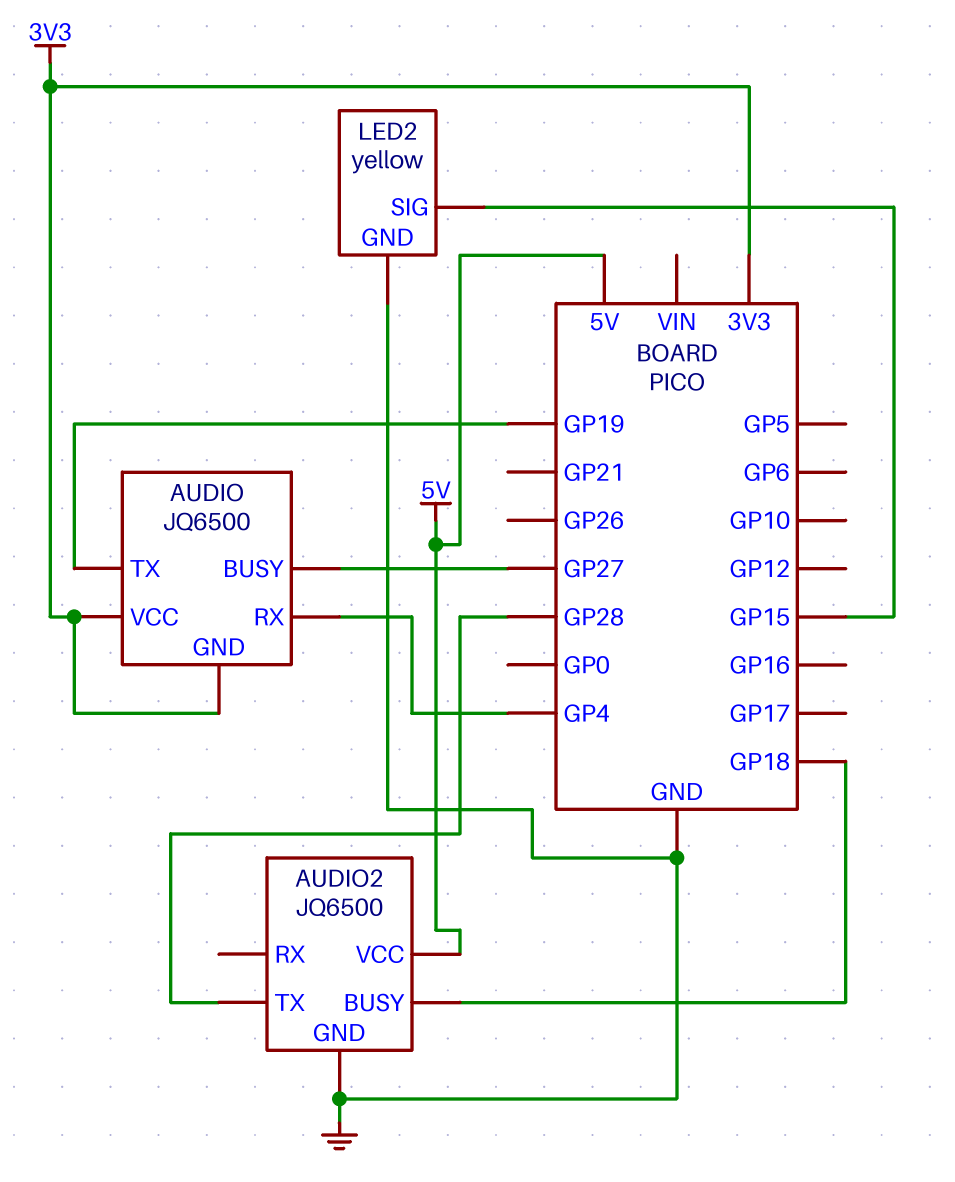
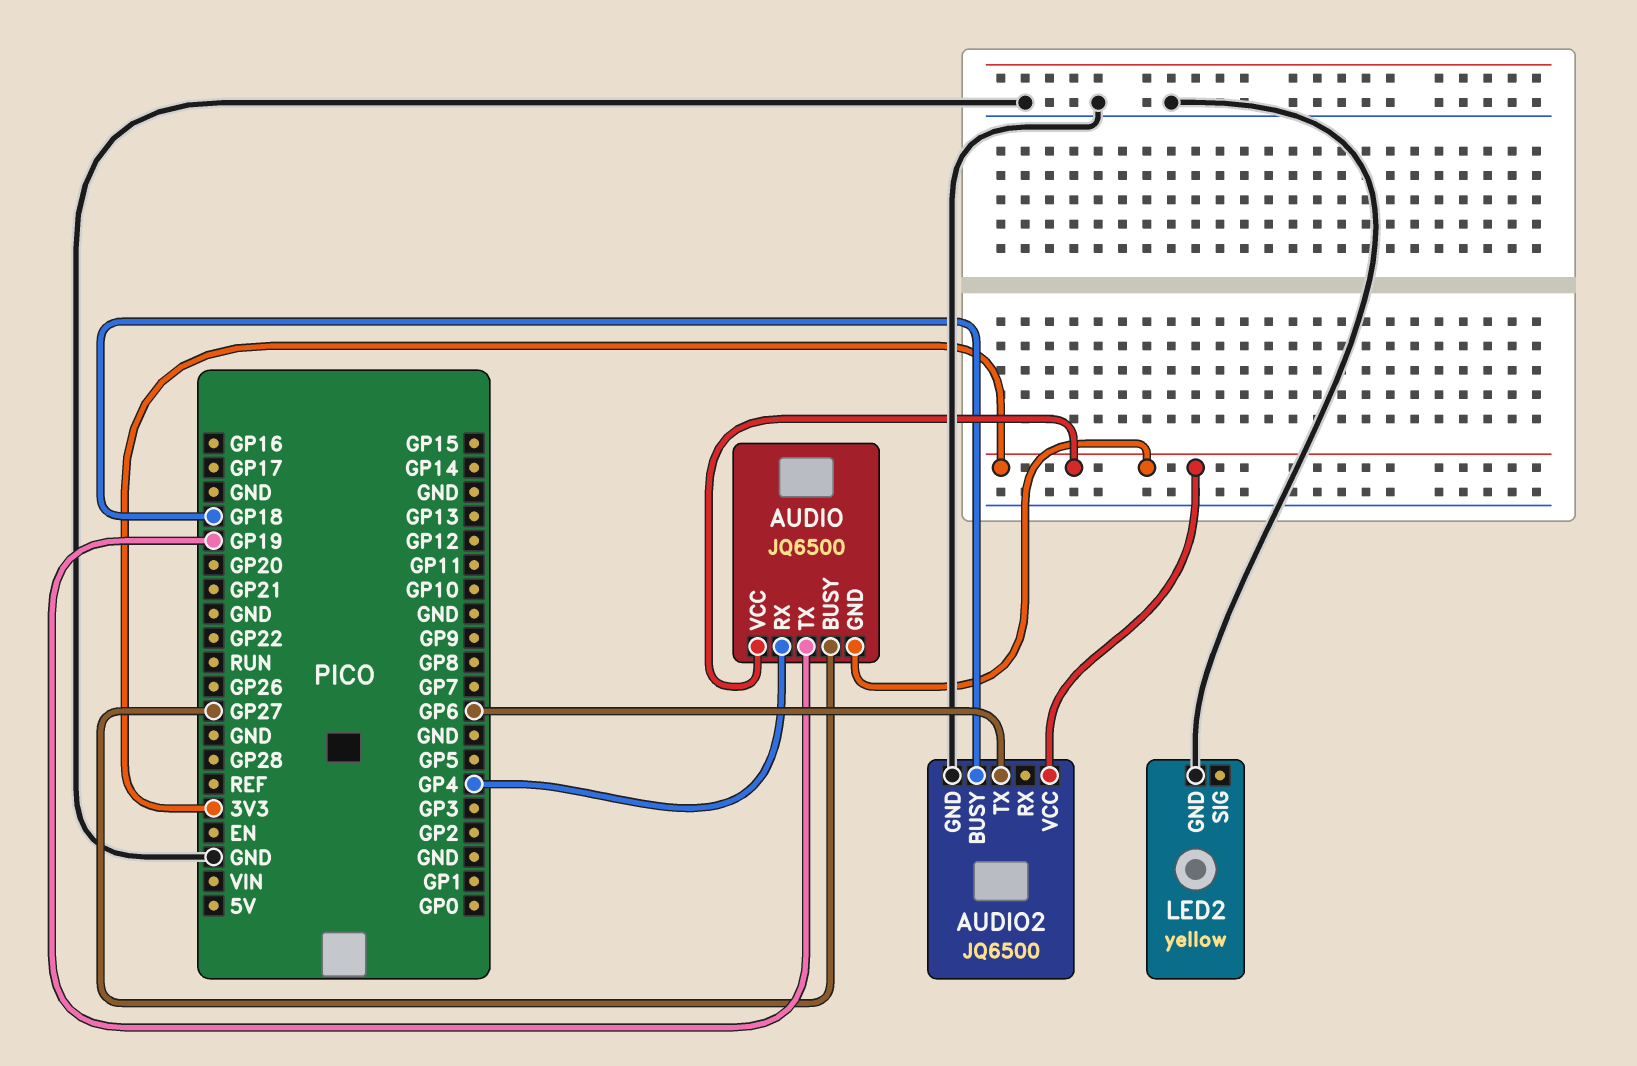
AUDIO2 pin TX: GP28 -> GP6
AUDIO2 pin VCC: 5V -> 3V3
LED2 pin SIG: GP15 -> none

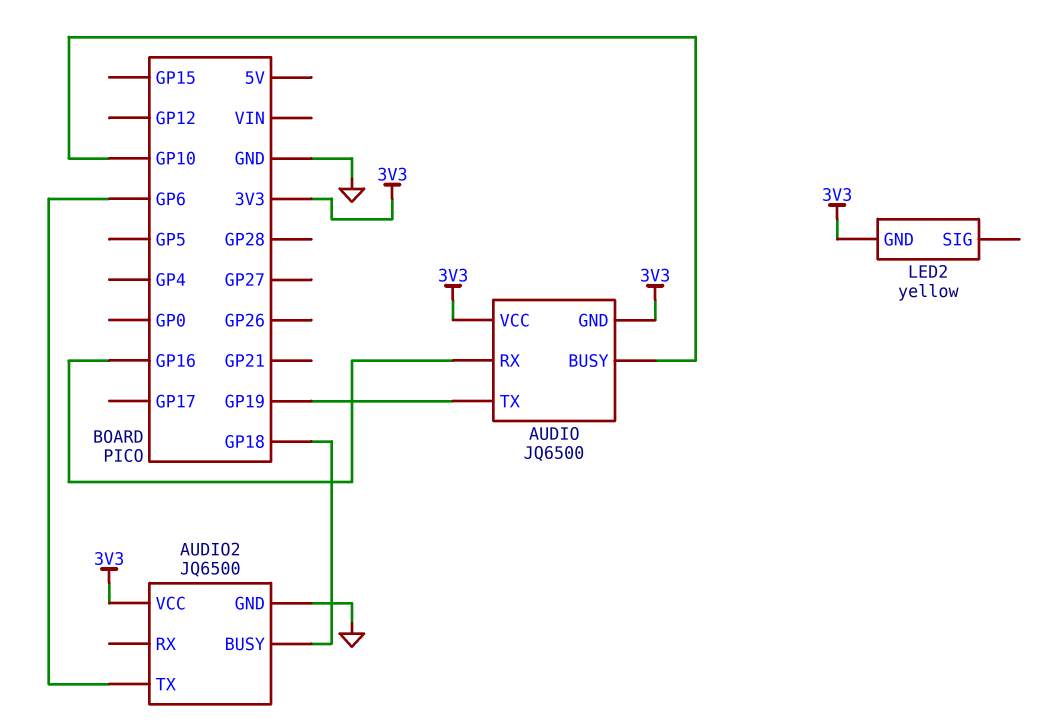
AUDIO pin BUSY: GP27 -> GP10
AUDIO pin RX: GP4 -> GP16
LED2 pin GND: GND -> 3V3

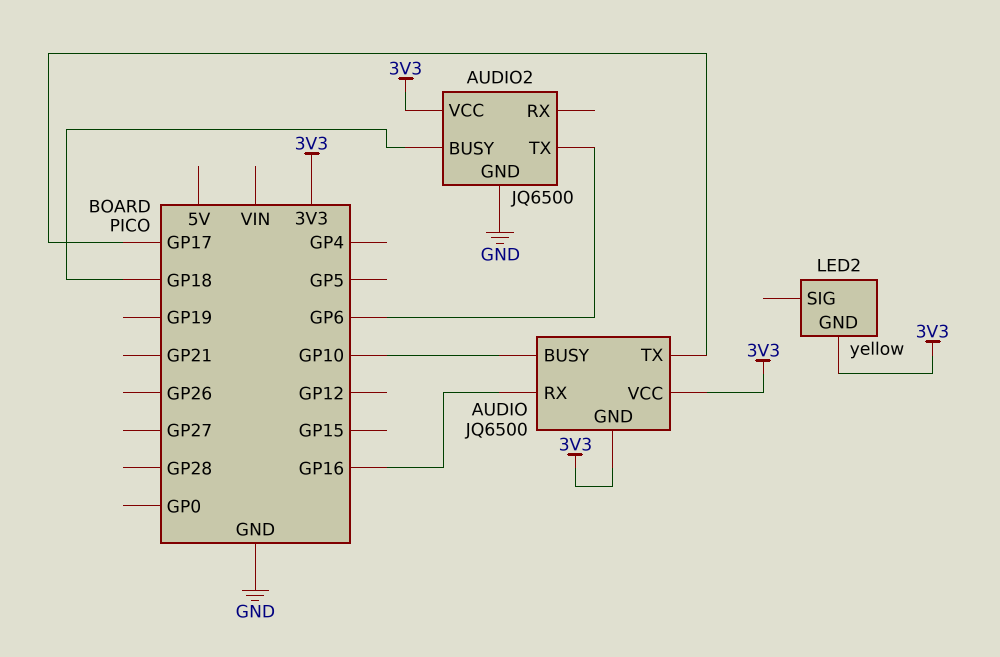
AUDIO pin TX: GP19 -> GP17

